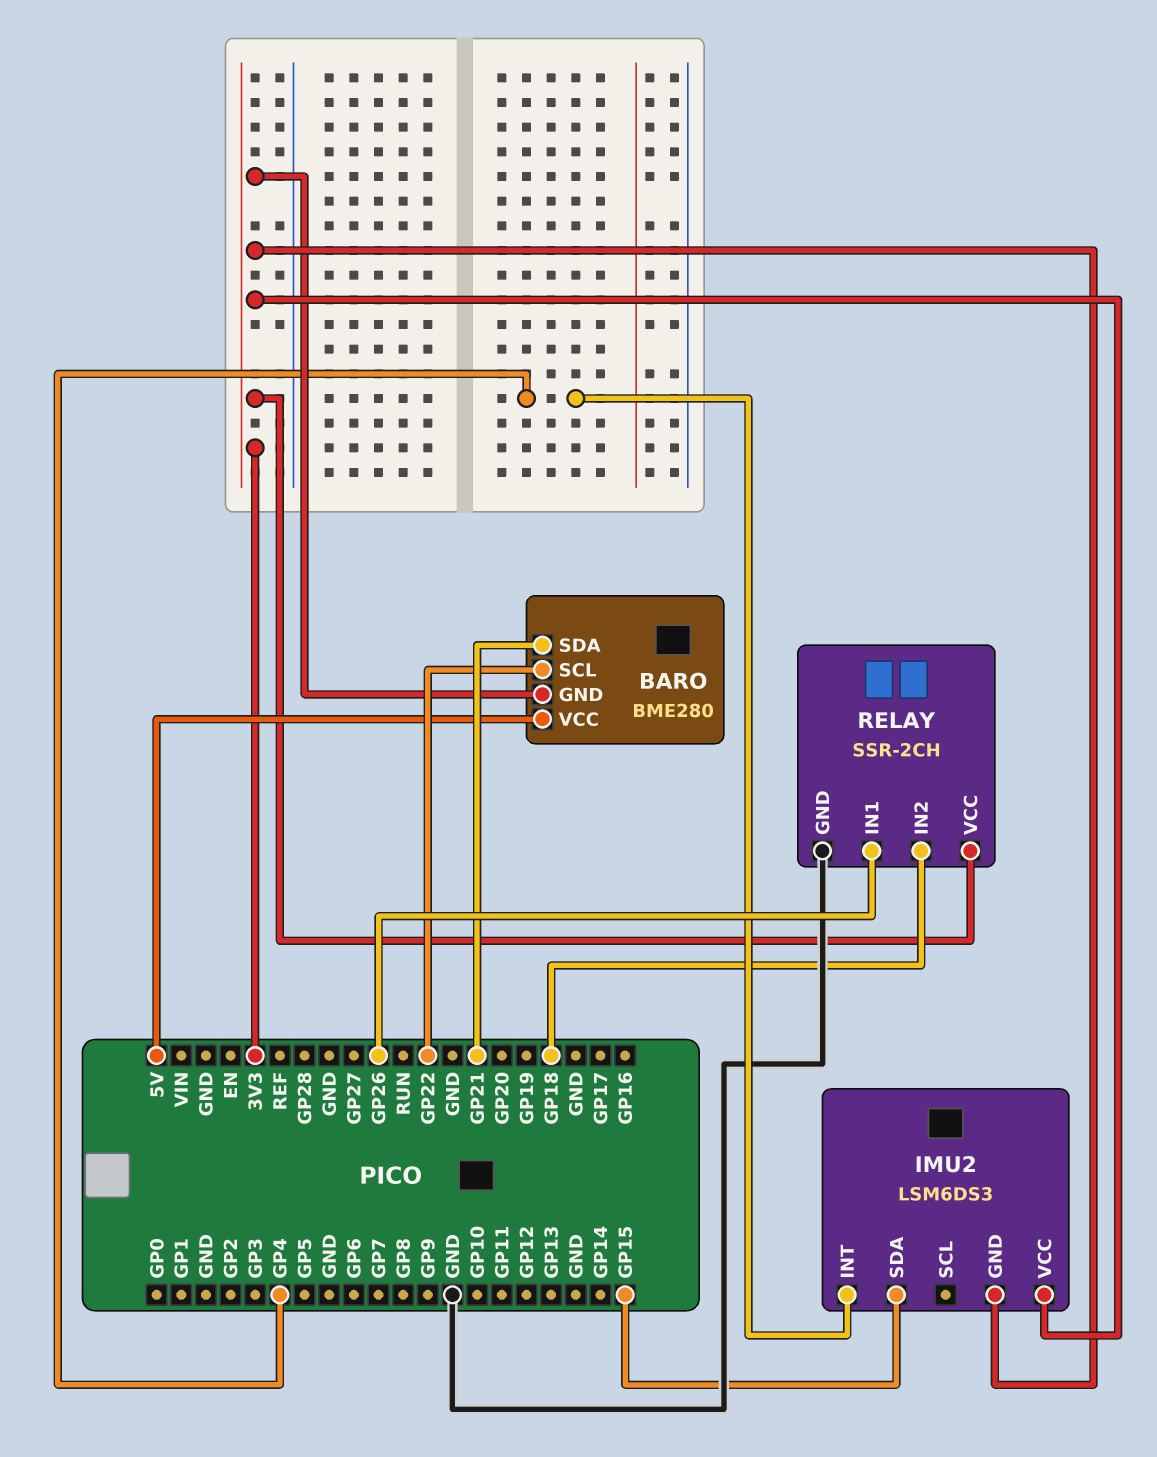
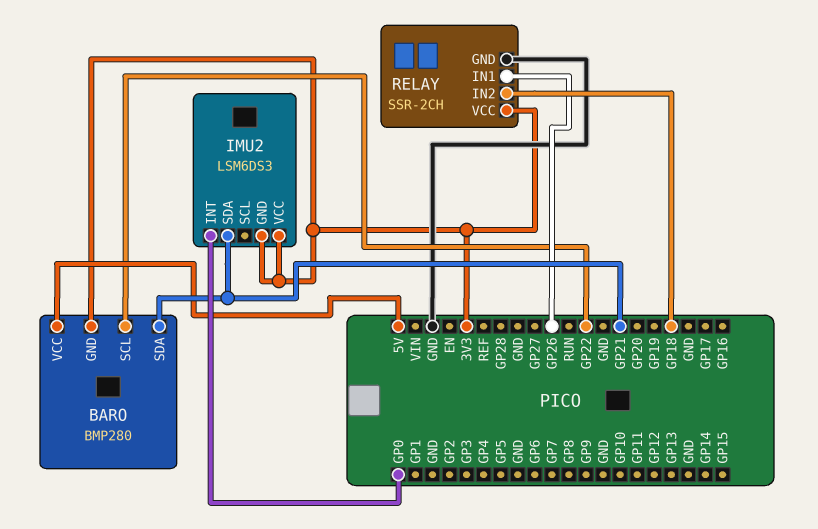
BARO: BME280 -> BMP280
IMU2 pin INT: GP4 -> GP0
IMU2 pin SDA: GP15 -> GP21

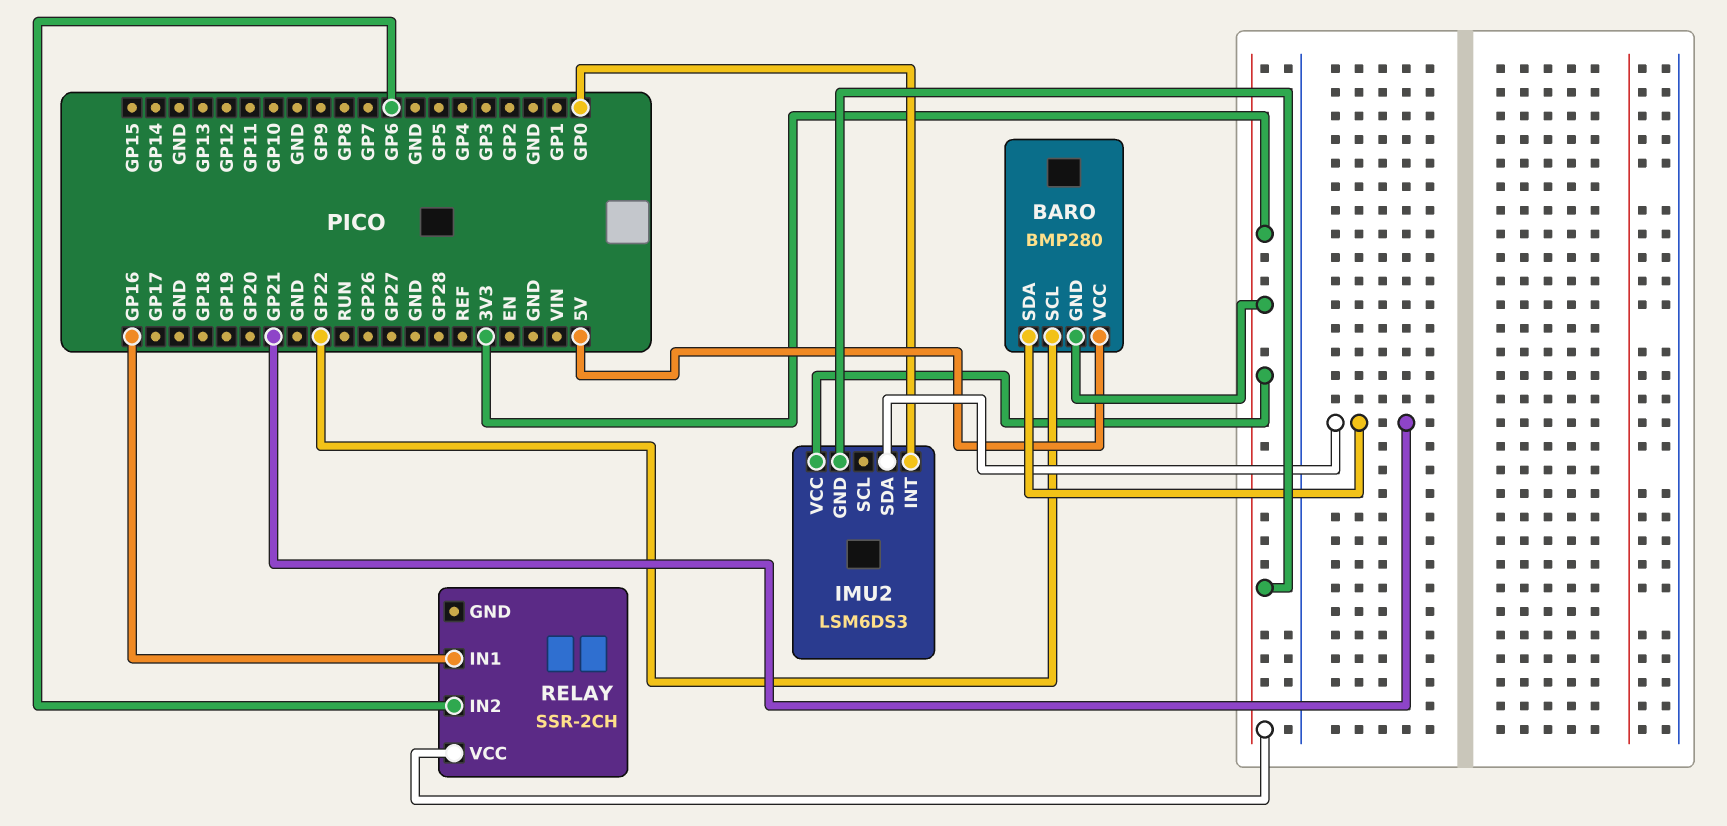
RELAY pin GND: GND -> none
RELAY pin IN1: GP26 -> GP16
RELAY pin IN2: GP18 -> GP6

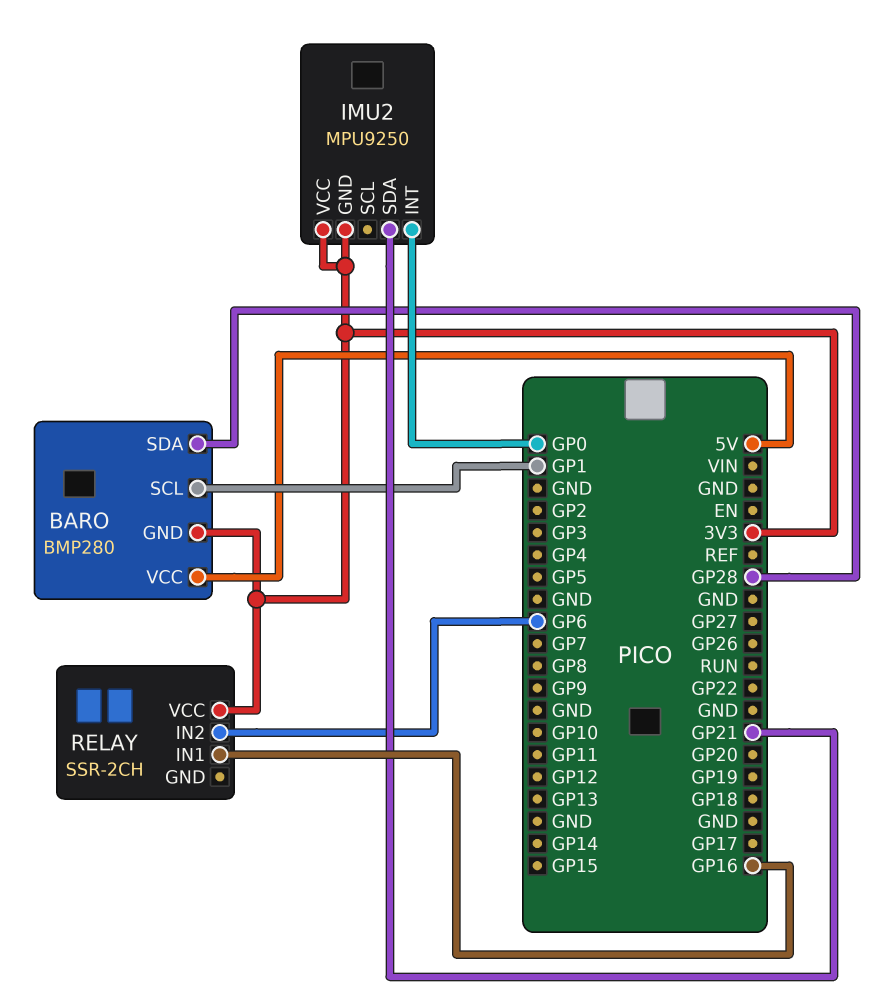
BARO pin SCL: GP22 -> GP1
BARO pin SDA: GP21 -> GP28
IMU2: LSM6DS3 -> MPU9250

